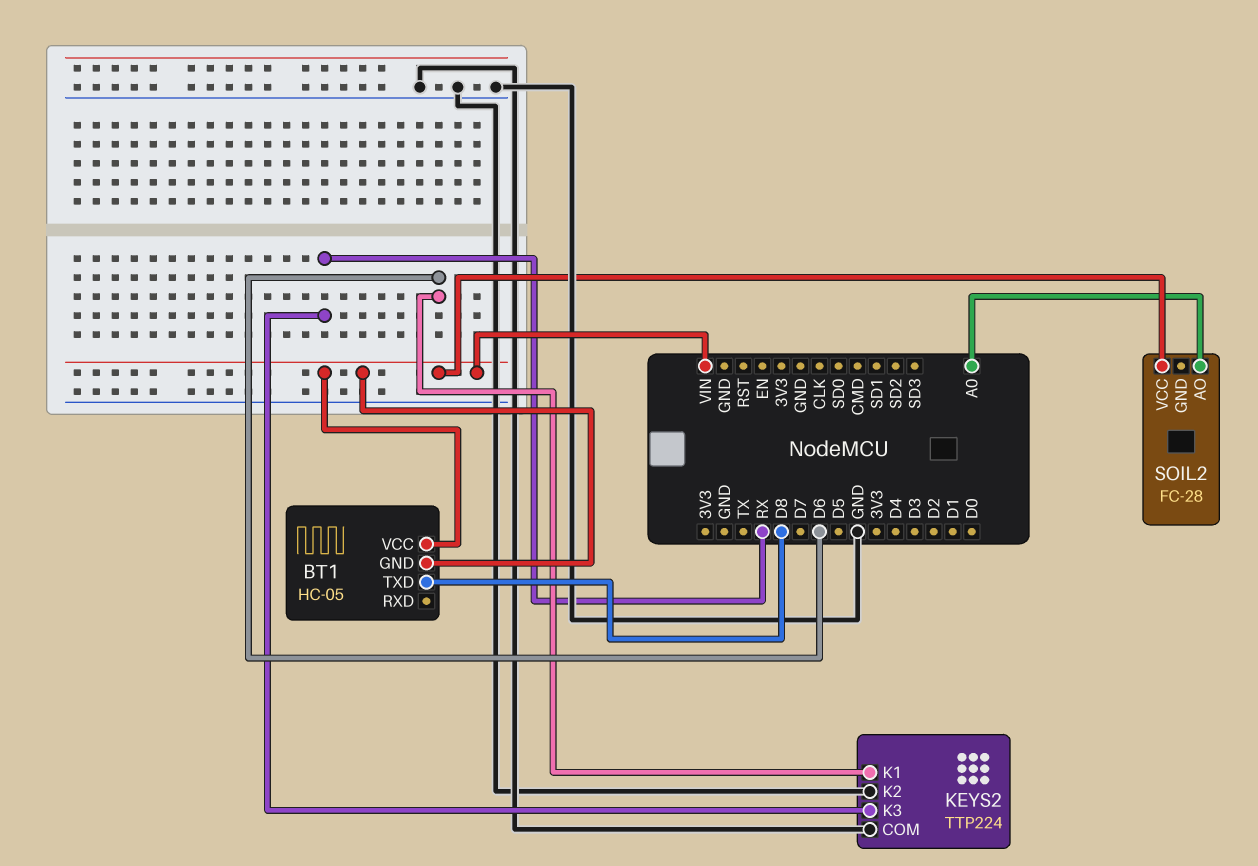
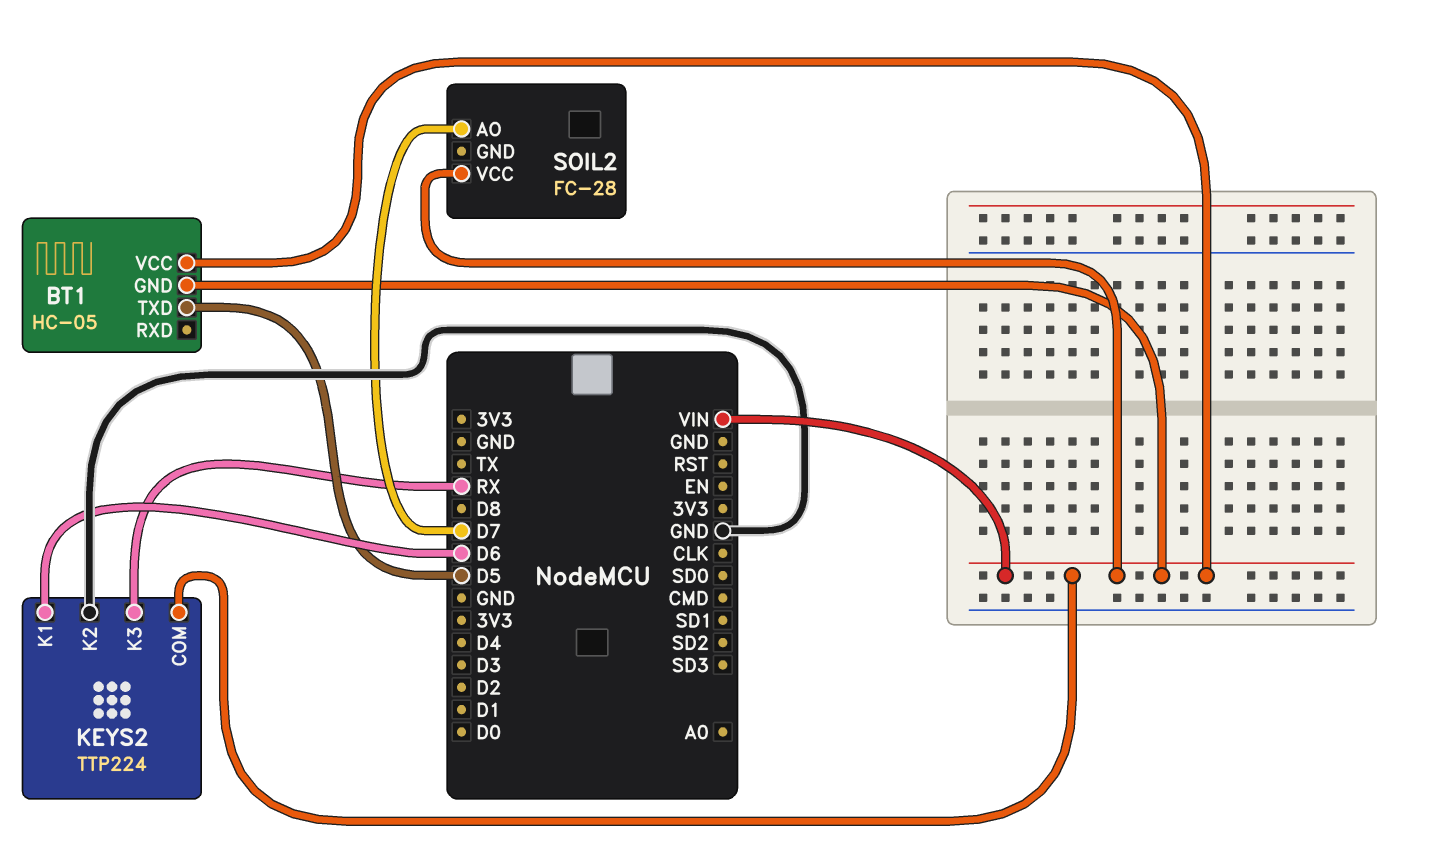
BT1 pin TXD: D8 -> D5
KEYS2 pin COM: GND -> VIN
SOIL2 pin AO: A0 -> D7

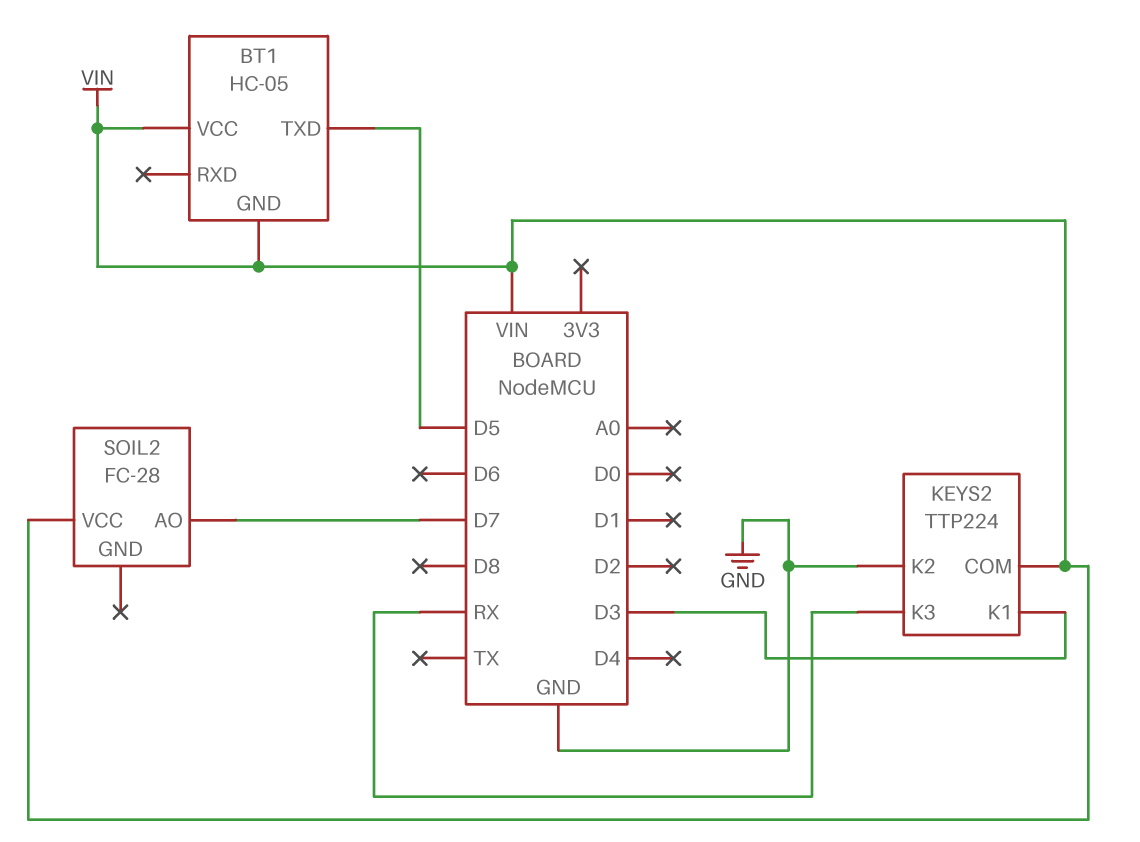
KEYS2 pin K1: D6 -> D3

